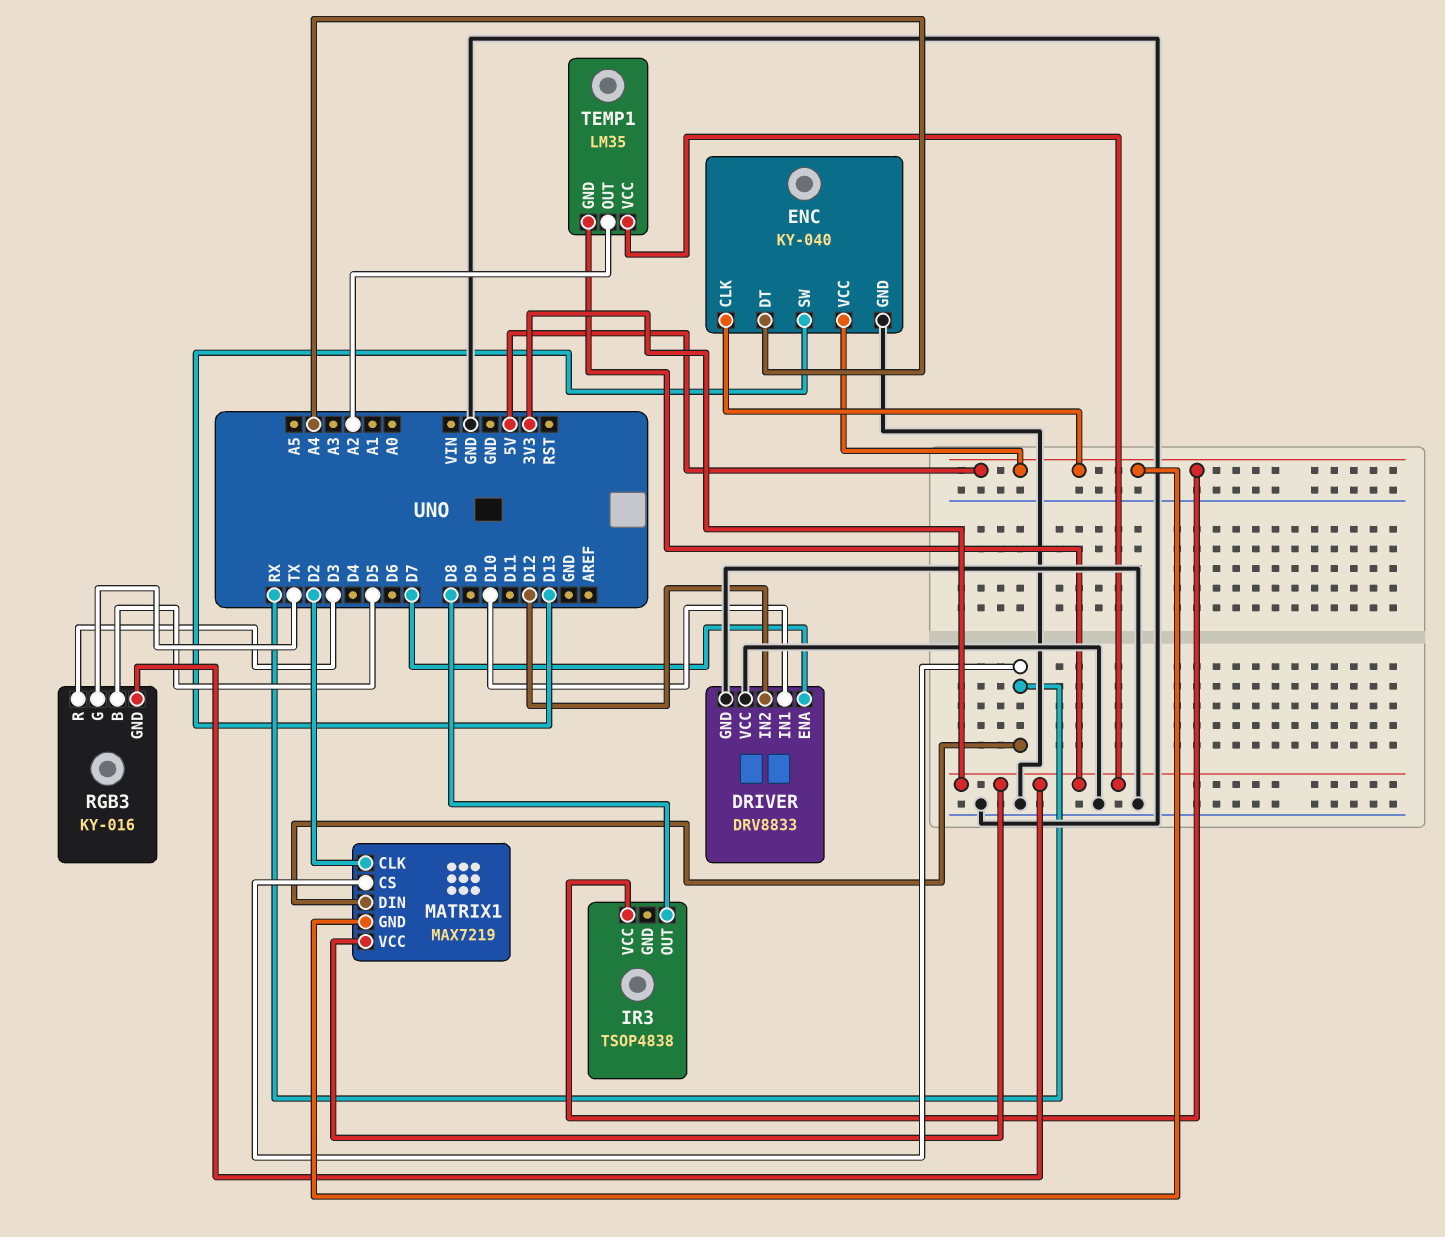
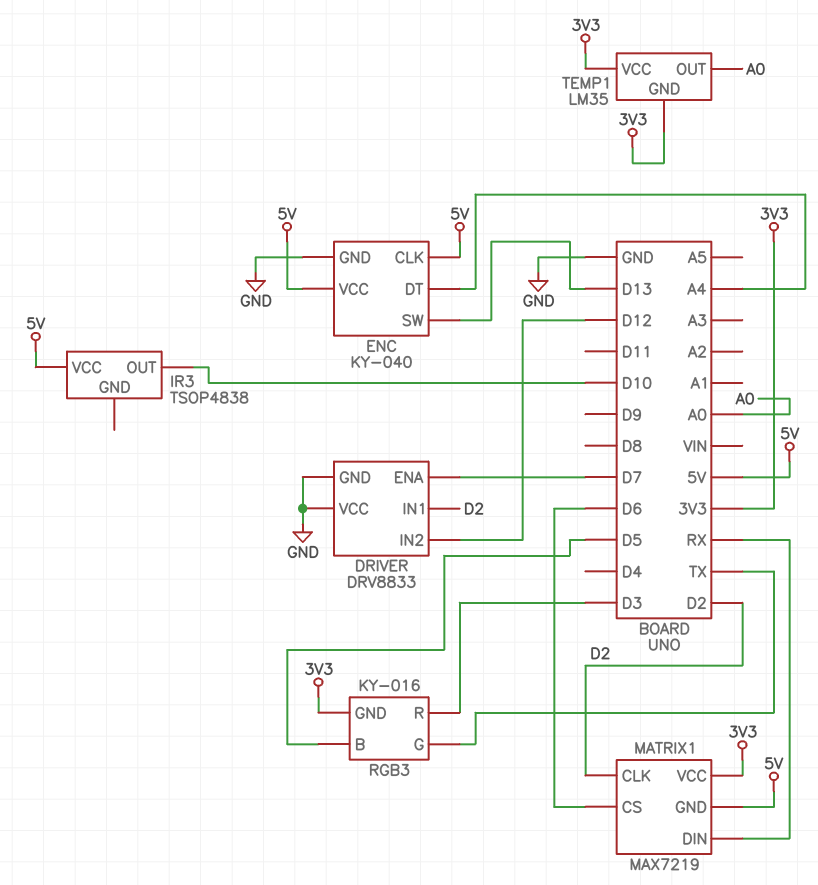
DRIVER pin IN1: D10 -> D2
IR3 pin OUT: D8 -> D10
MATRIX1 pin CS: RX -> D6
TEMP1 pin OUT: A2 -> A0

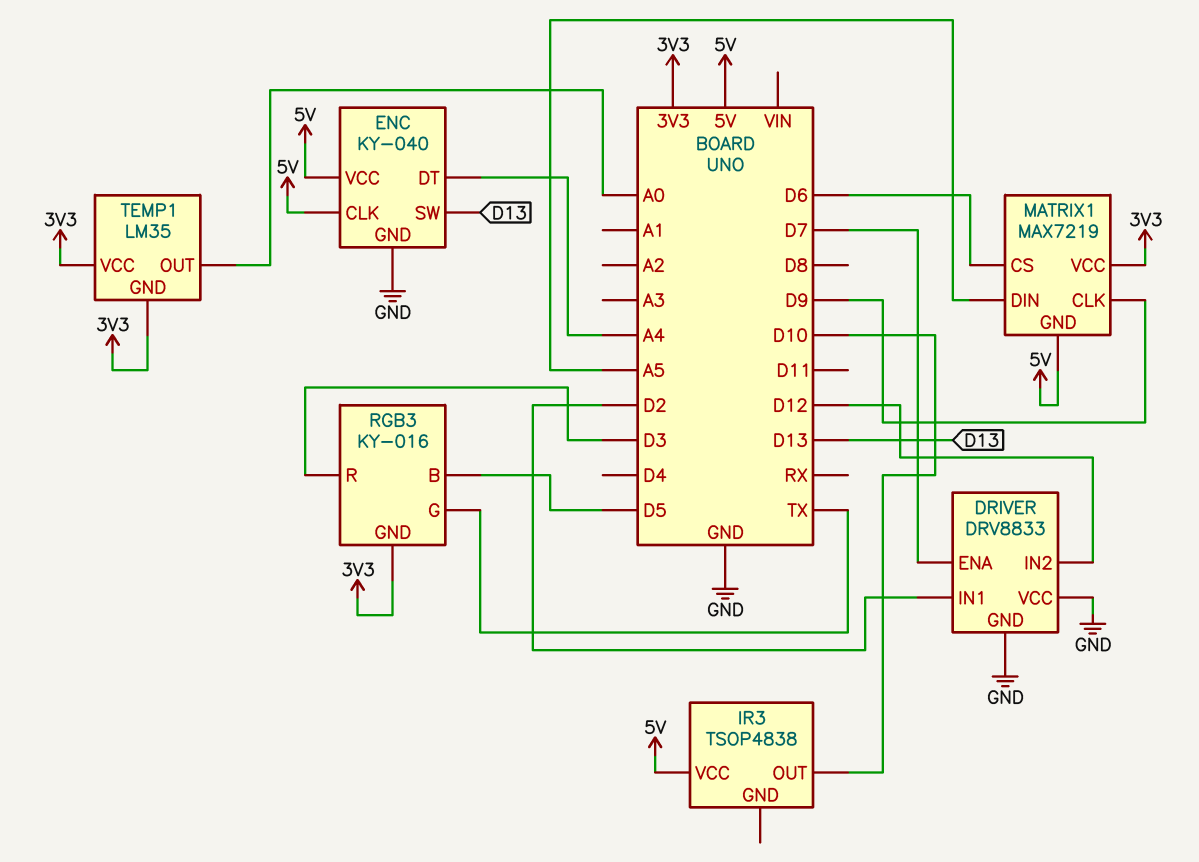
MATRIX1 pin CLK: D2 -> D9
MATRIX1 pin DIN: RX -> A5

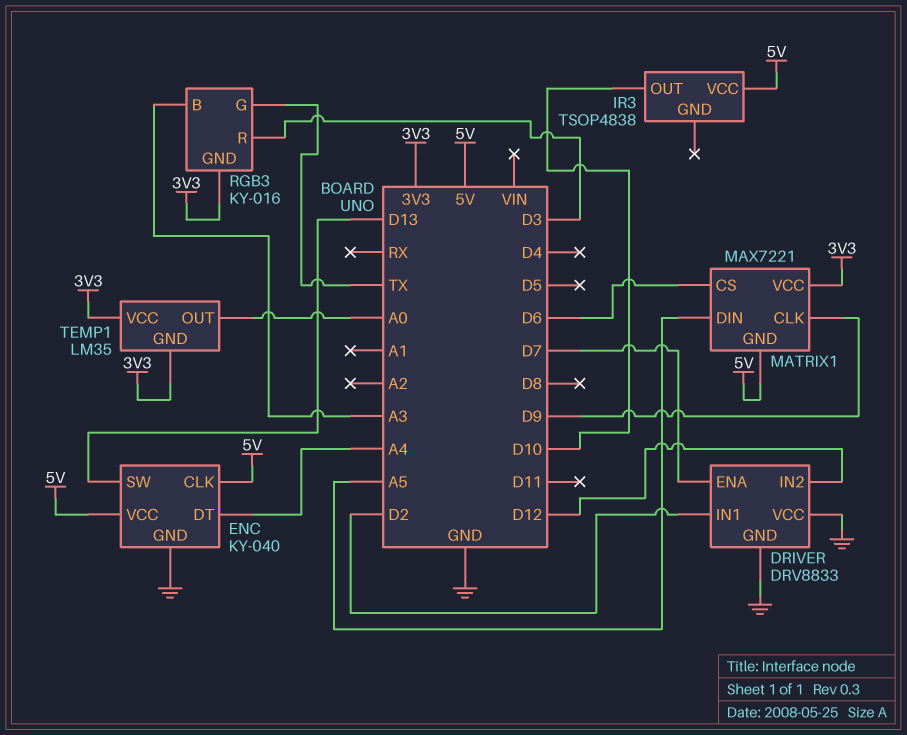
MATRIX1: MAX7219 -> MAX7221
RGB3 pin B: D5 -> A3

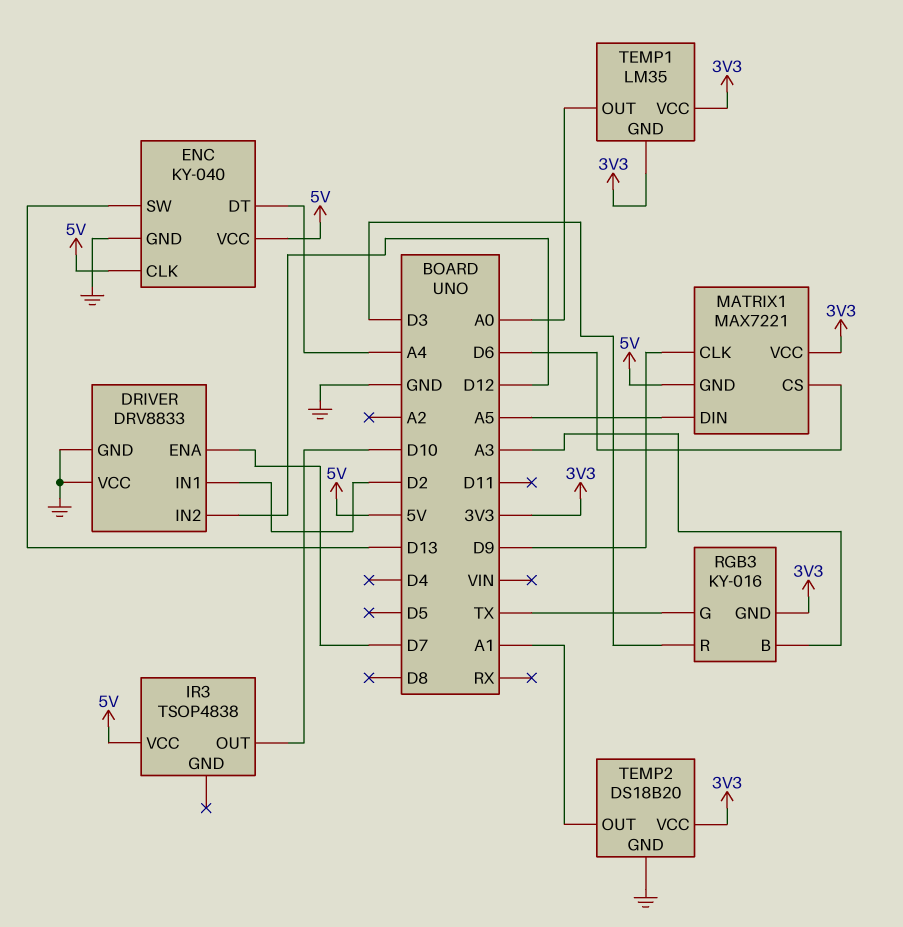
TEMP2: none -> DS18B20
TEMP2 pin GND: none -> GND
TEMP2 pin OUT: none -> A1
TEMP2 pin VCC: none -> 3V3

